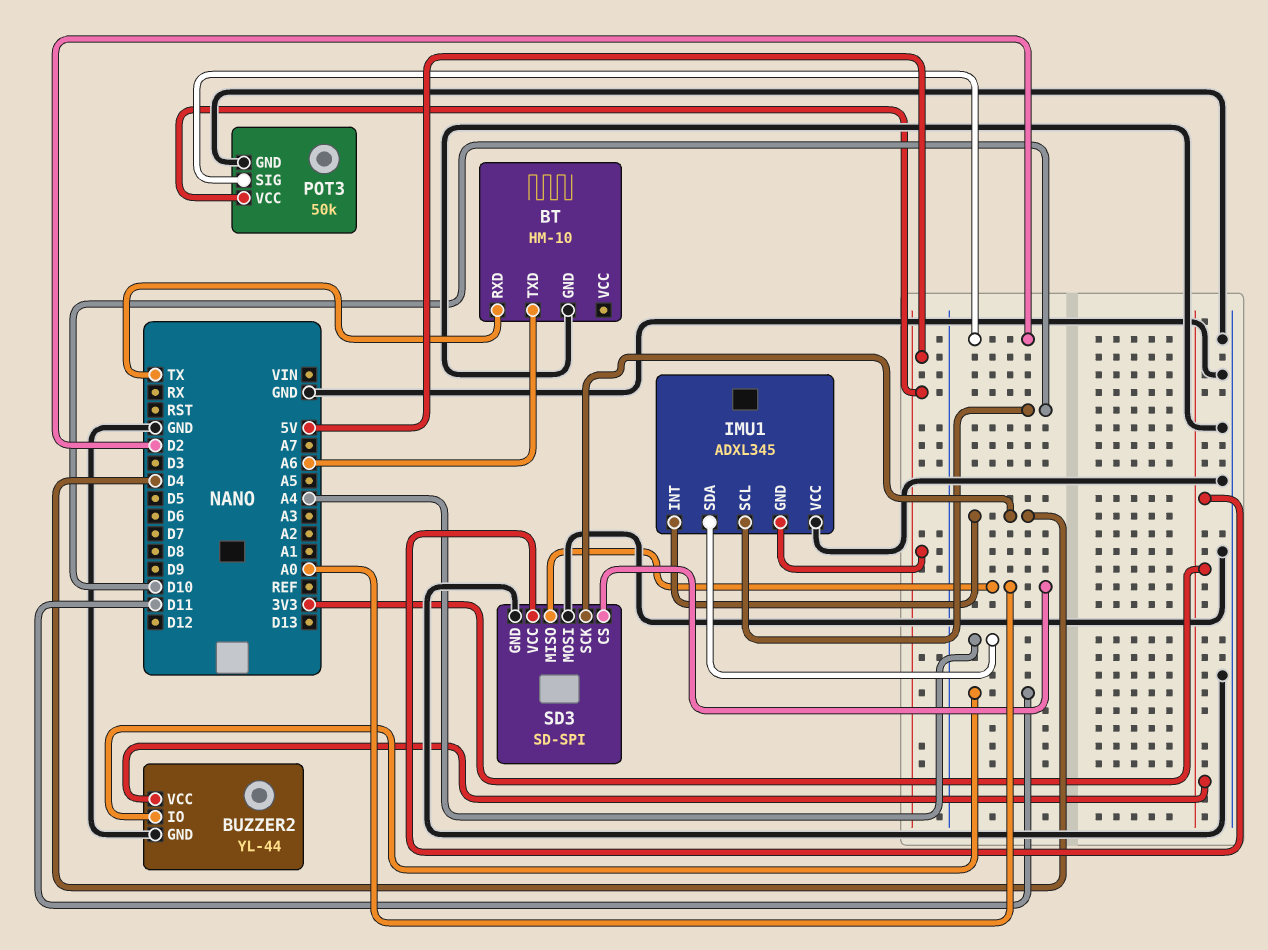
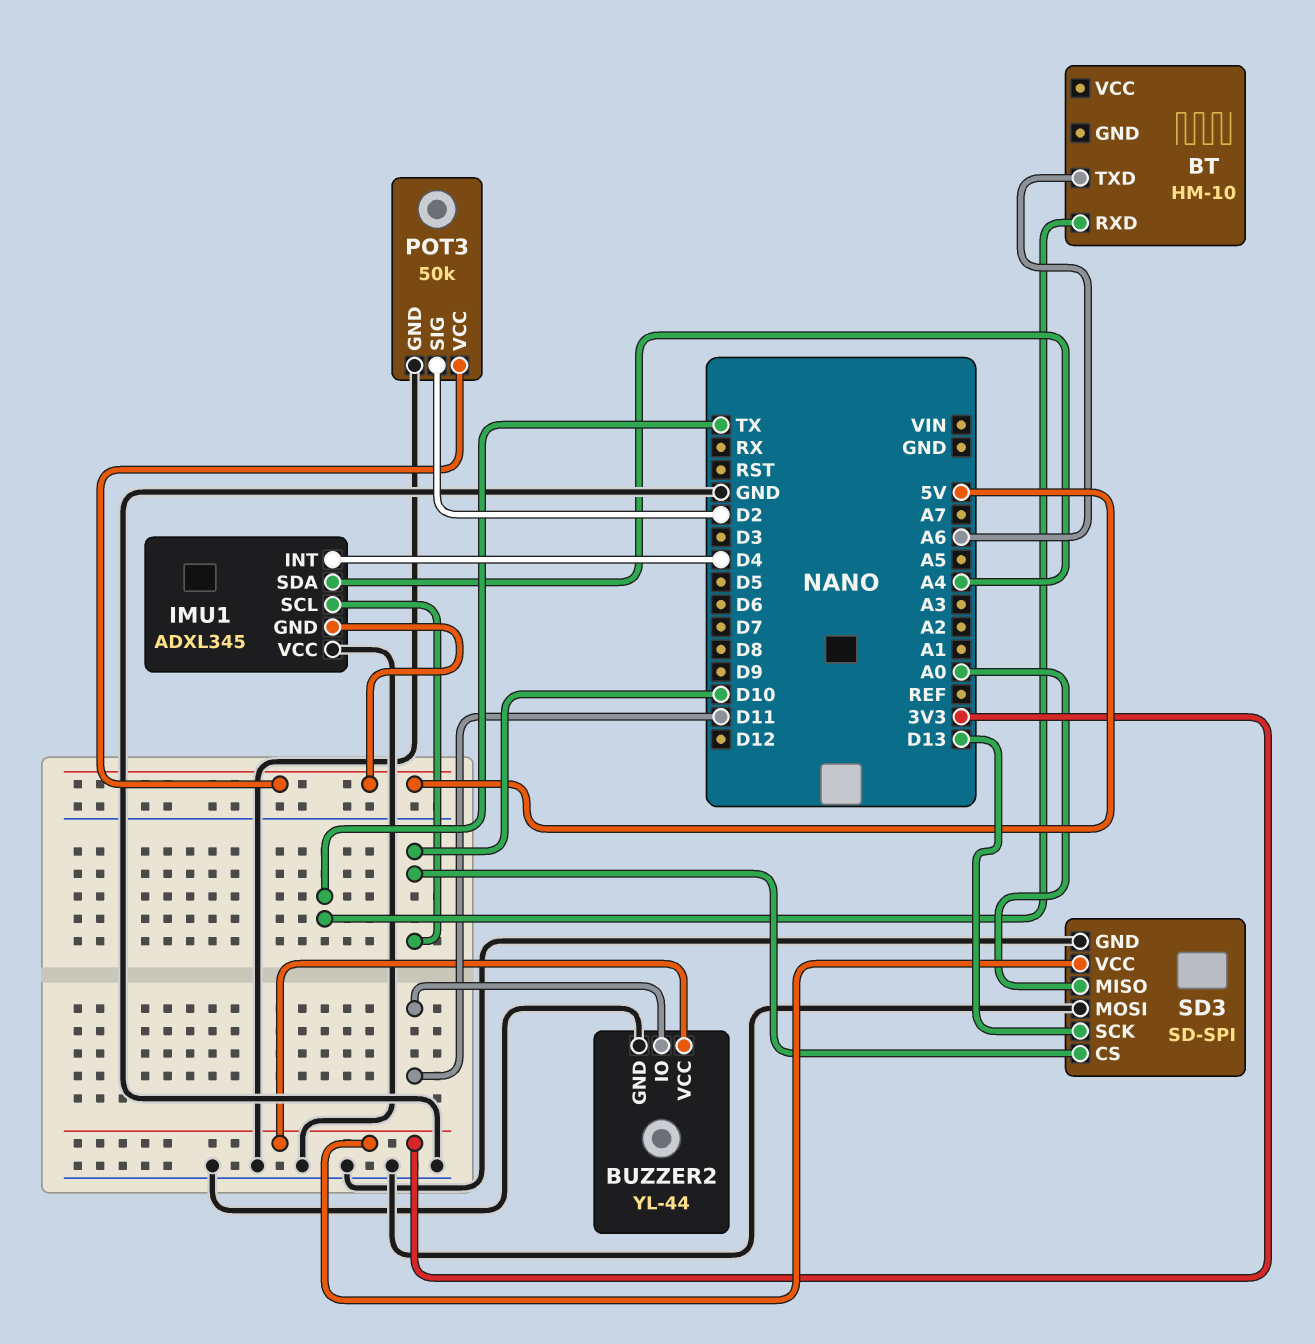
BT pin GND: GND -> none
SD3 pin CS: A0 -> D10
SD3 pin SCK: D4 -> D13

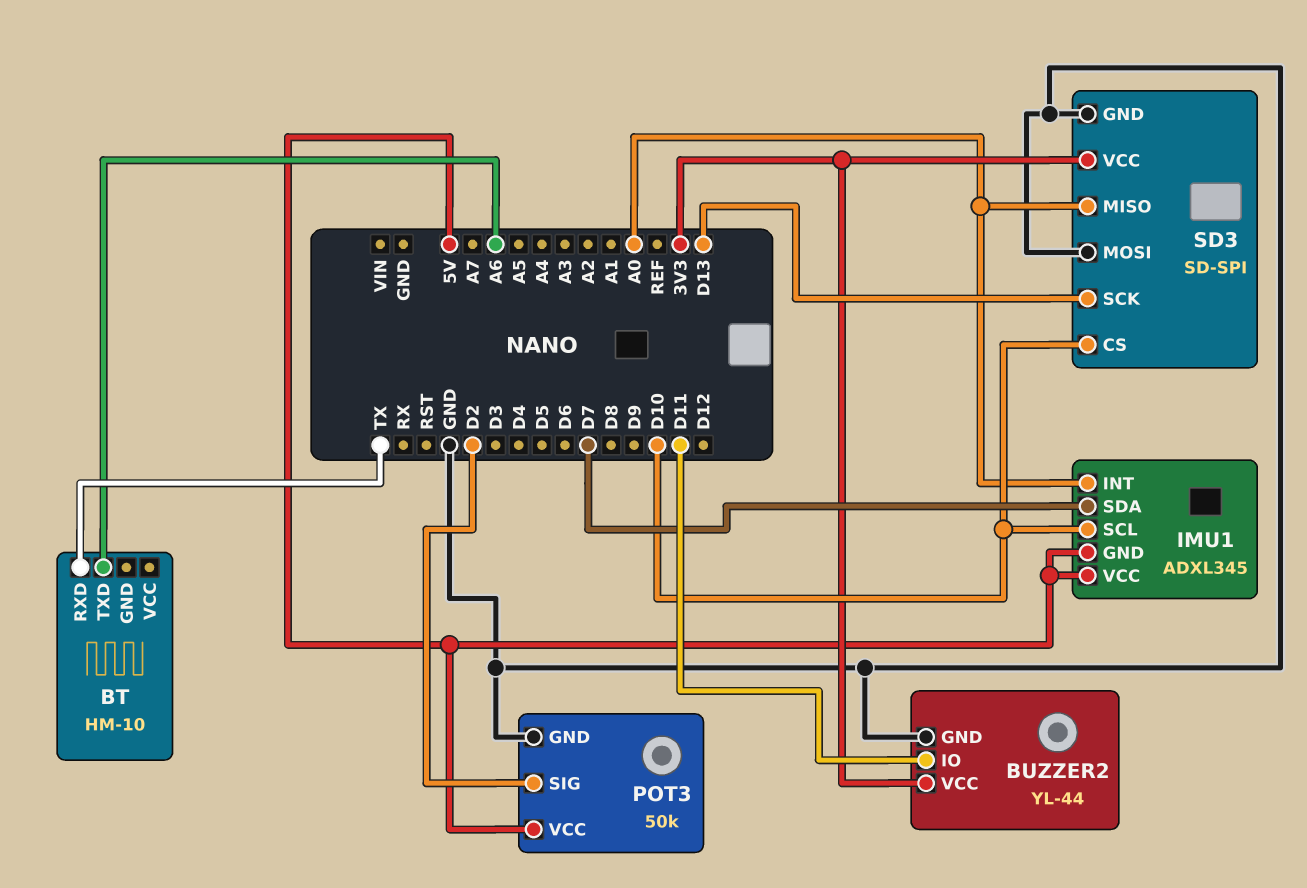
IMU1 pin INT: D4 -> A0
IMU1 pin SDA: A4 -> D7
IMU1 pin VCC: GND -> 5V

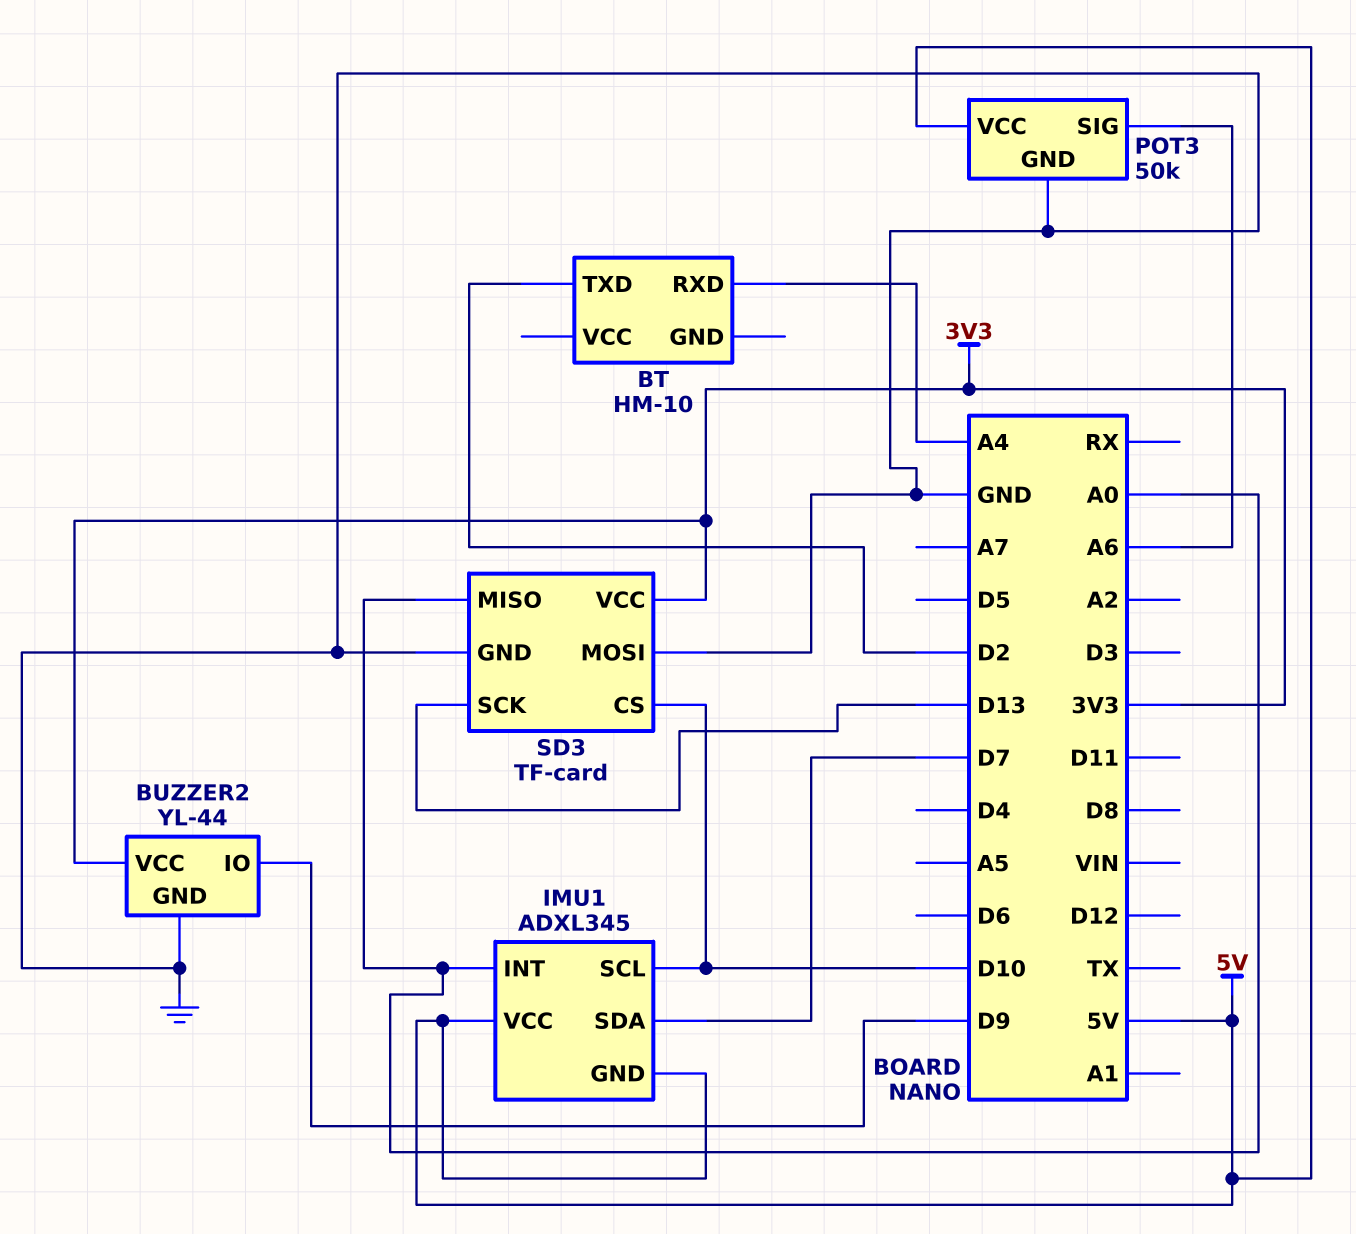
BT pin RXD: TX -> A4
BT pin TXD: A6 -> D2
BUZZER2 pin IO: D11 -> D9
POT3 pin SIG: D2 -> A6
SD3: SD-SPI -> TF-card

